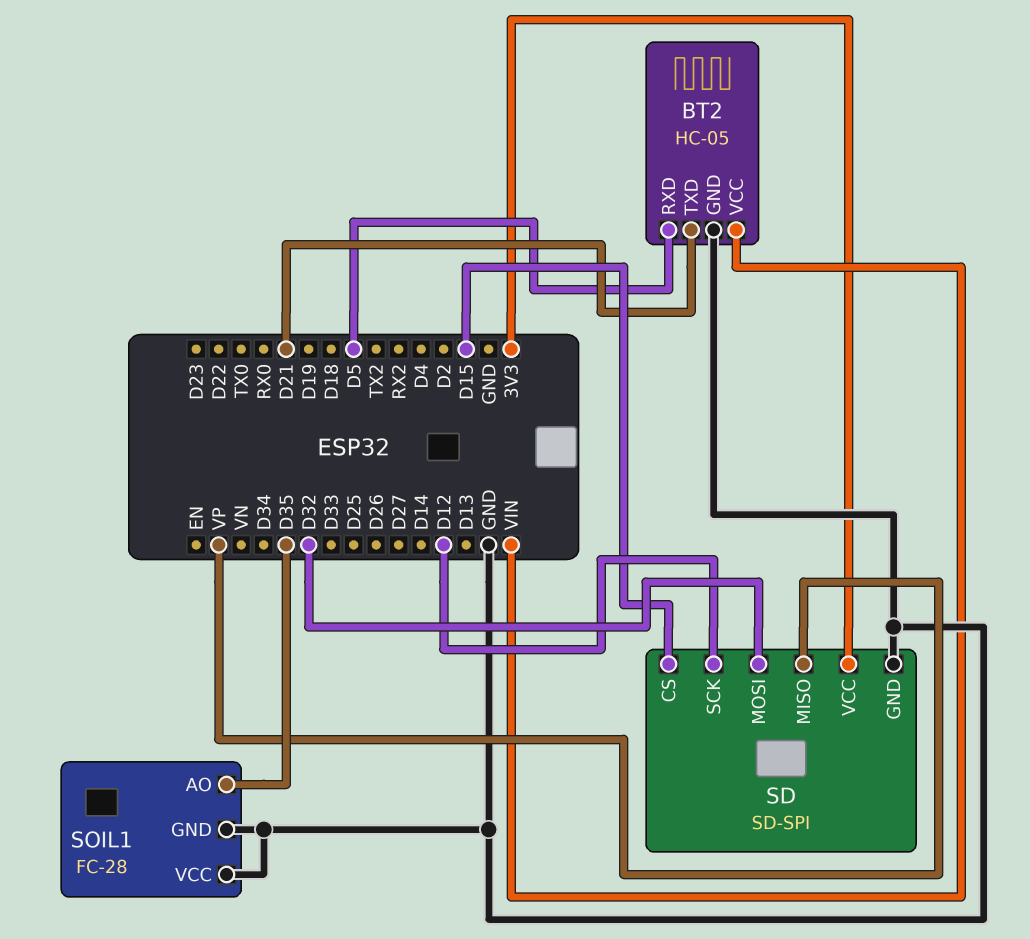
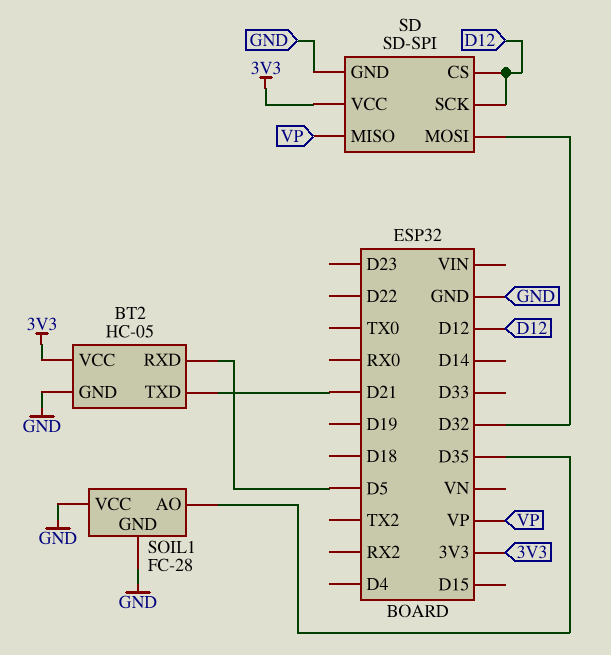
BT2 pin VCC: VIN -> 3V3
SD pin CS: D15 -> D12

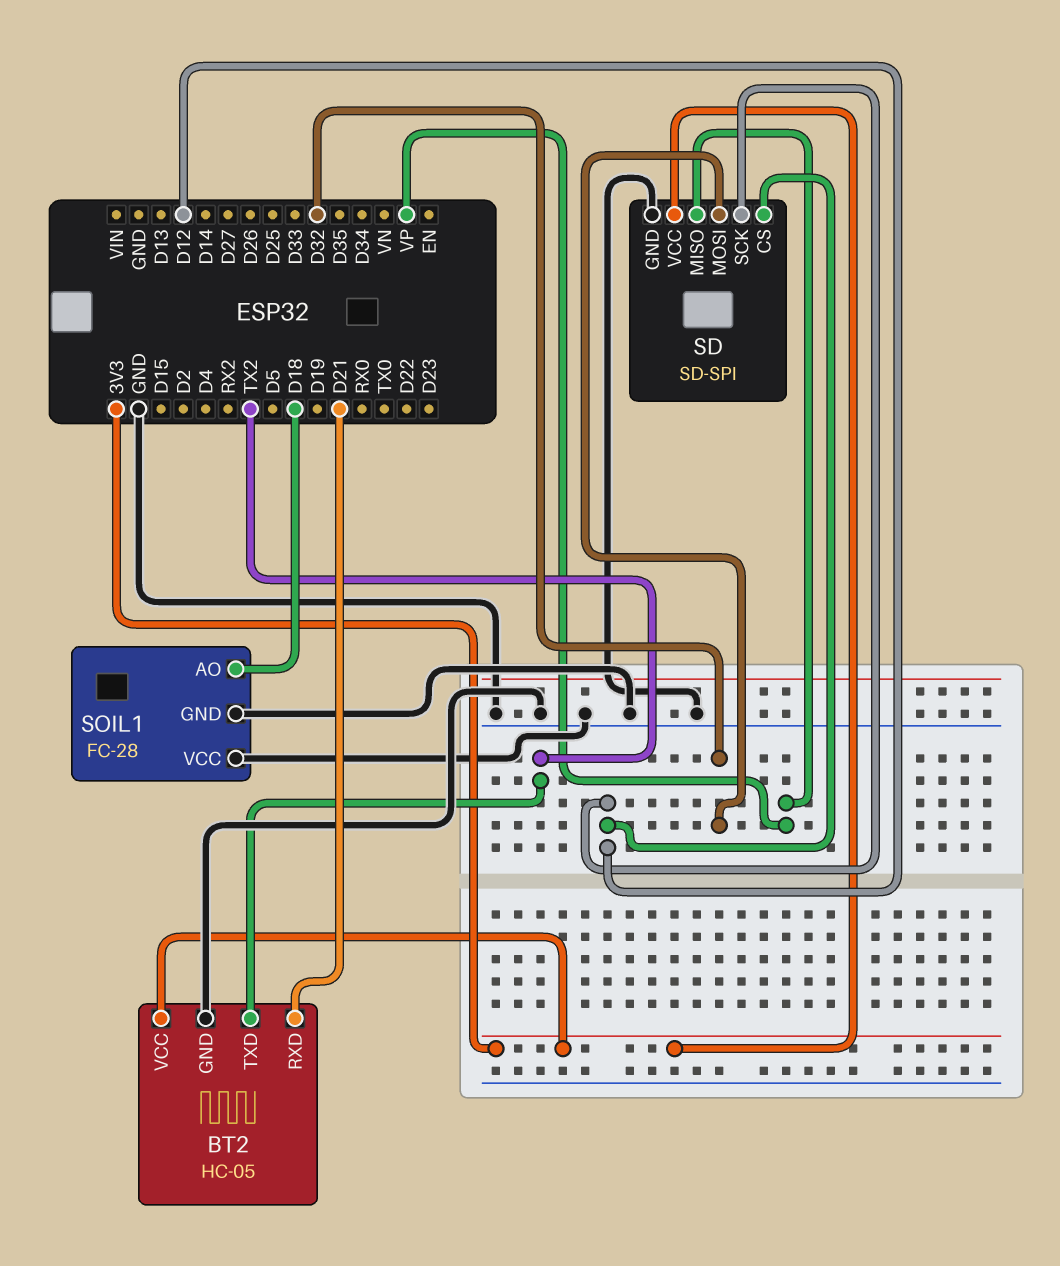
BT2 pin RXD: D5 -> D21
BT2 pin TXD: D21 -> TX2
SOIL1 pin AO: D35 -> D18

